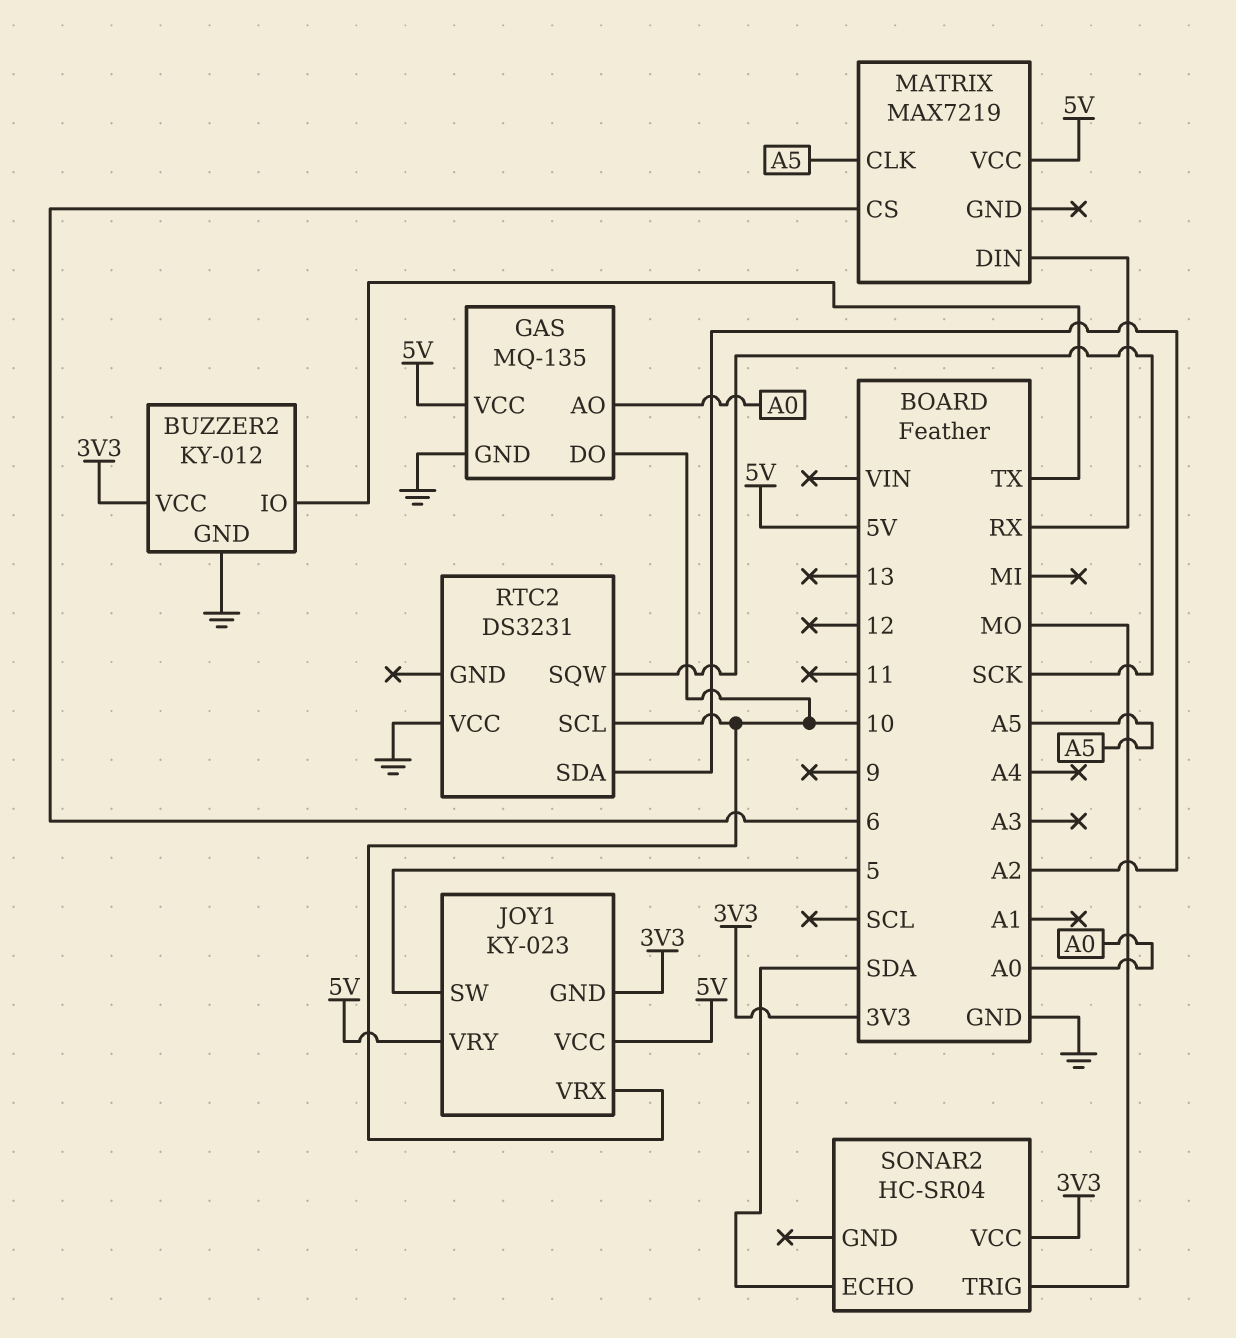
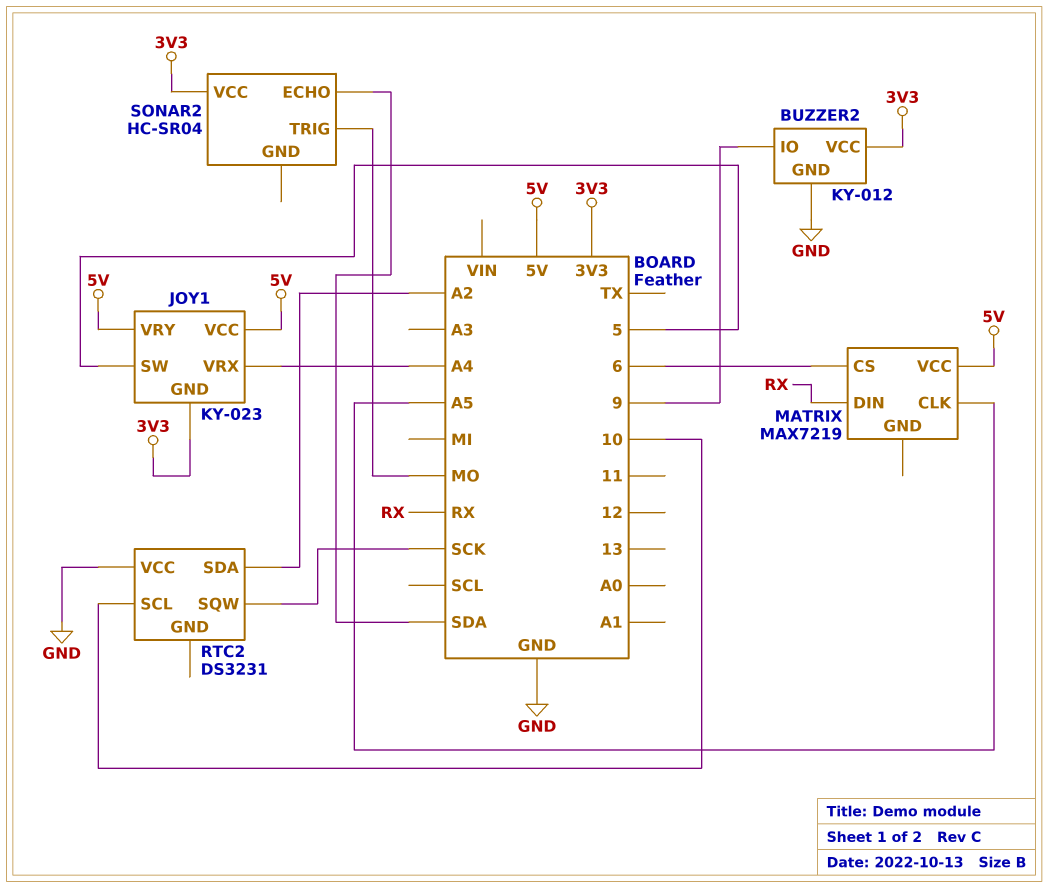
BUZZER2 pin IO: TX -> 9
GAS: MQ-135 -> none
GAS pin AO: A0 -> none
GAS pin DO: 10 -> none
GAS pin GND: GND -> none
GAS pin VCC: 5V -> none
JOY1 pin VRX: 10 -> A4

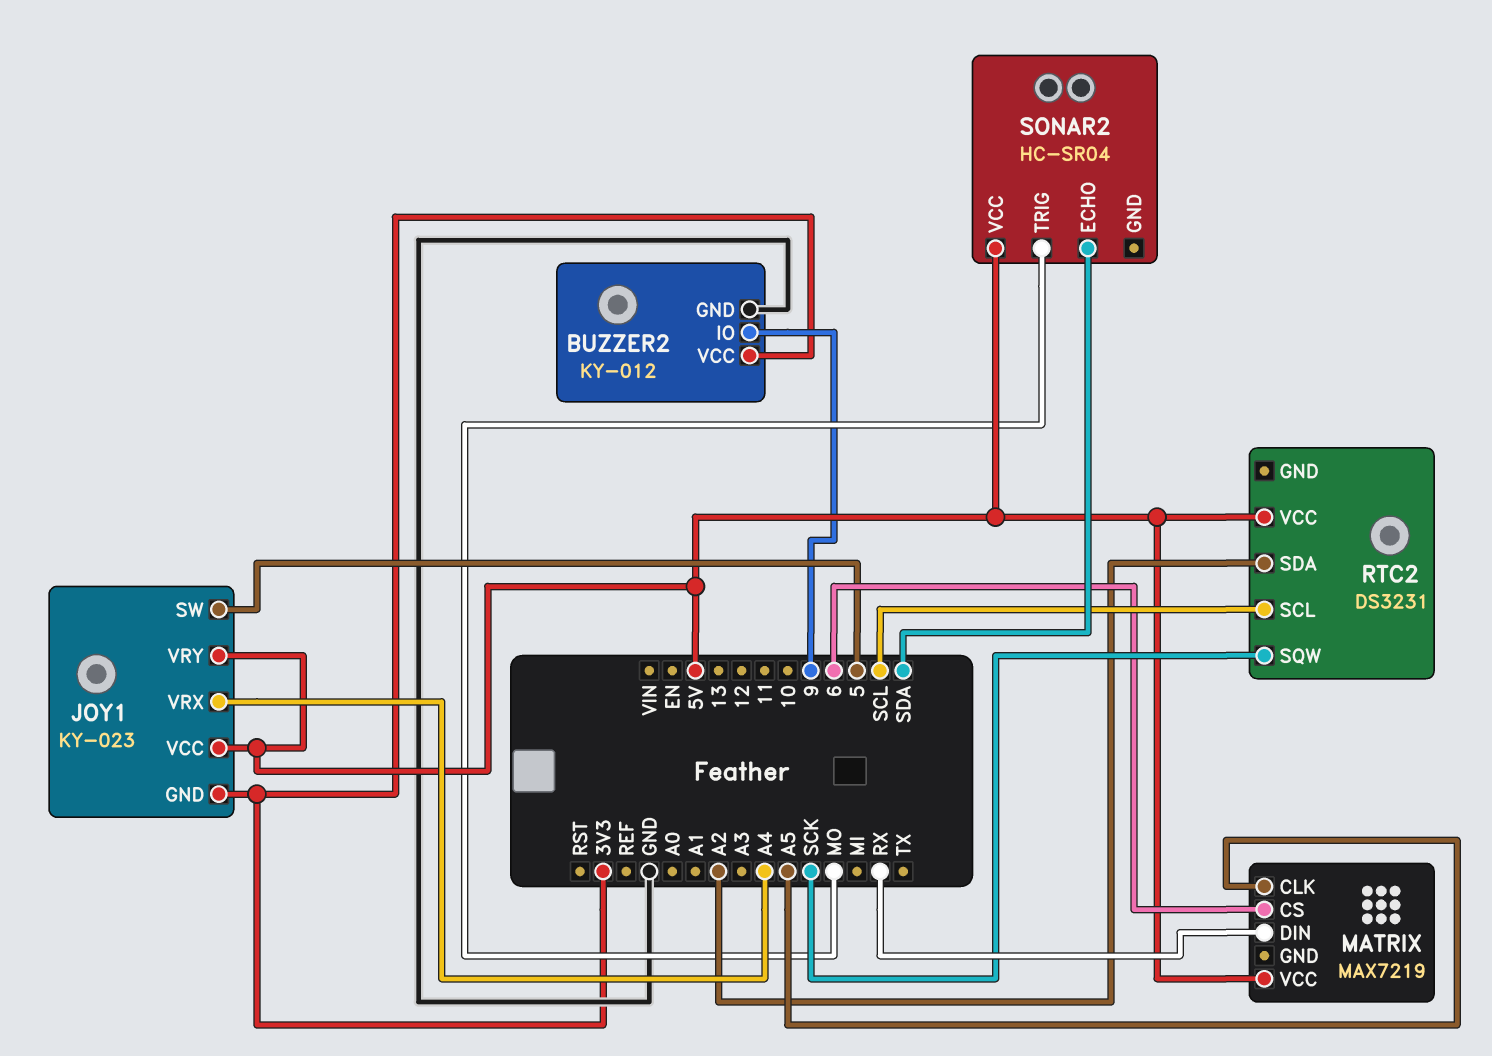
RTC2 pin SCL: 10 -> SCL
RTC2 pin VCC: GND -> 5V
SONAR2 pin VCC: 3V3 -> 5V

